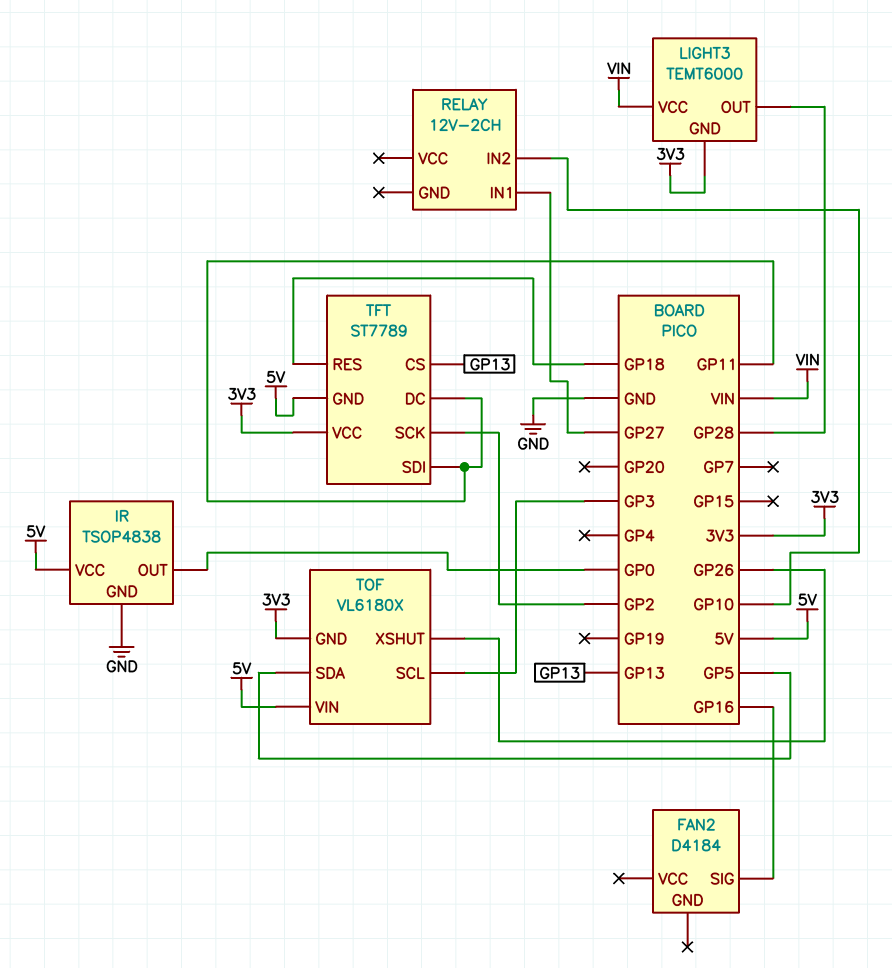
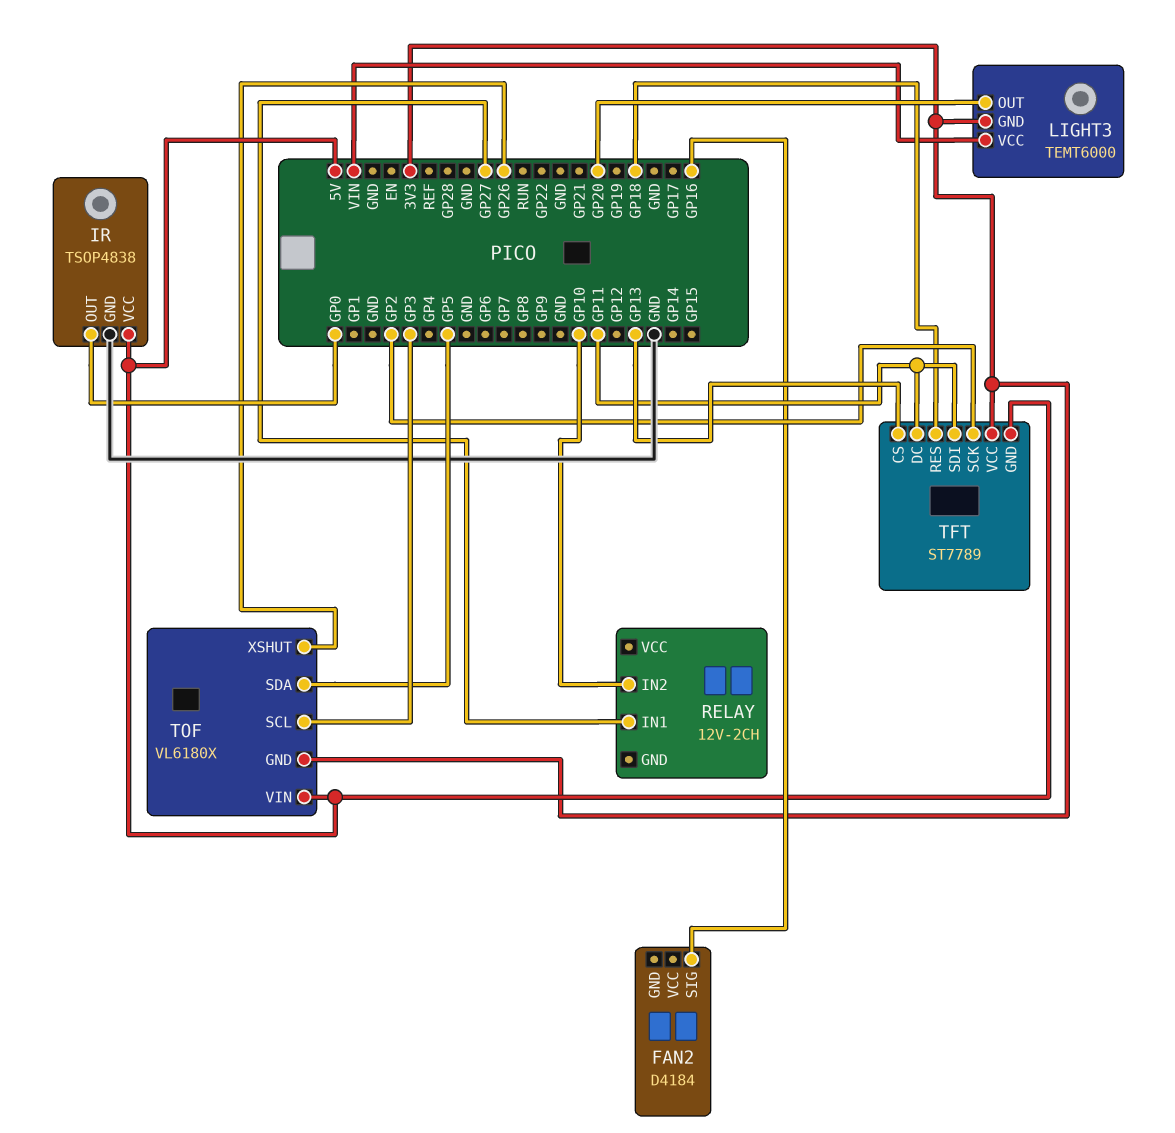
LIGHT3 pin OUT: GP28 -> GP20

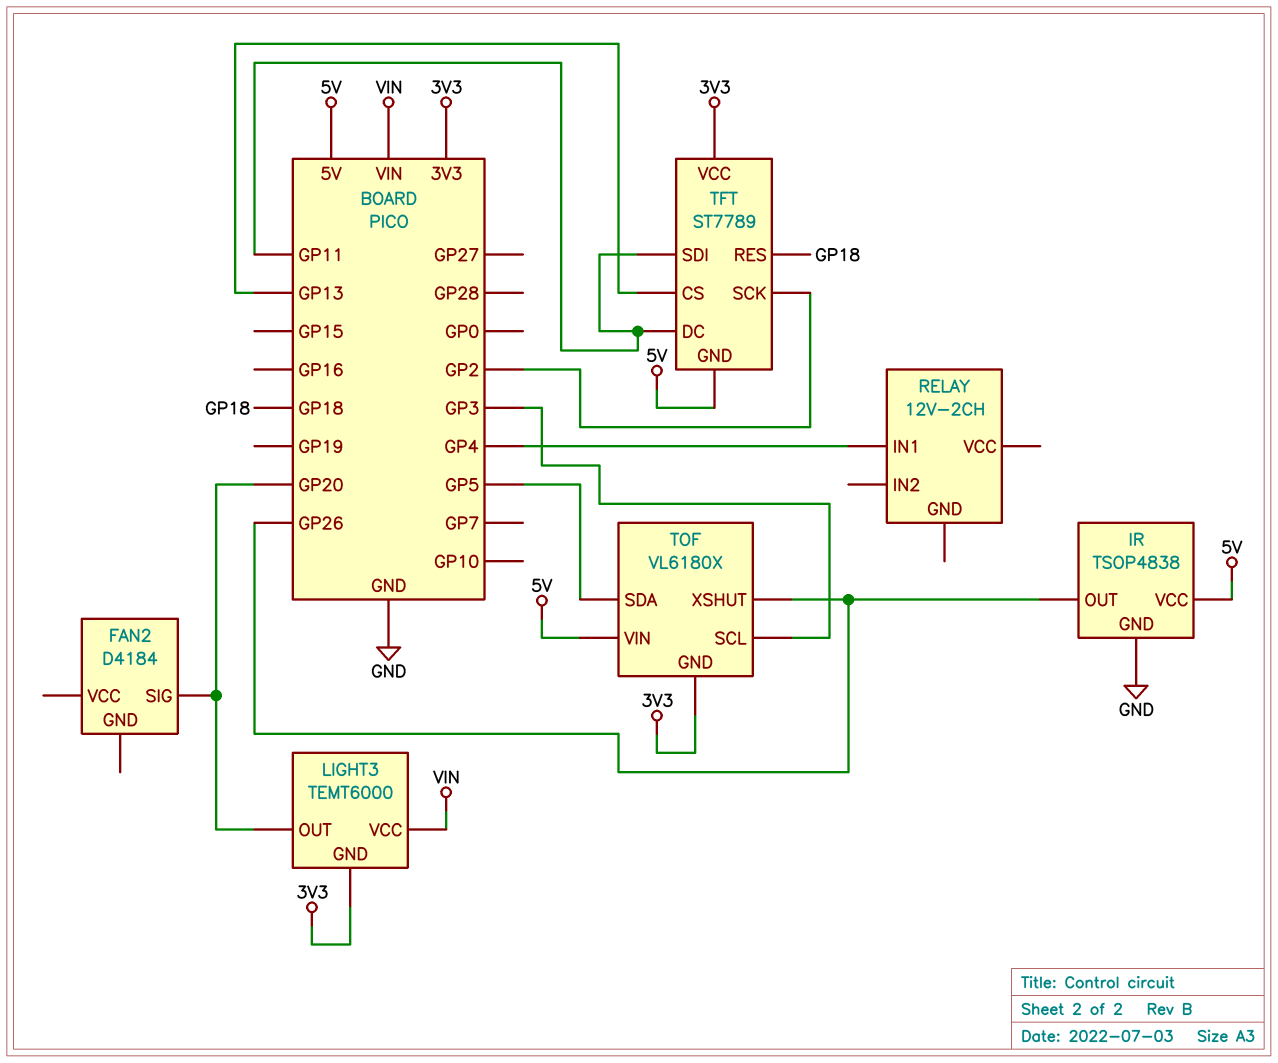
FAN2 pin SIG: GP16 -> GP20
IR pin OUT: GP0 -> GP26
RELAY pin IN1: GP27 -> GP4
RELAY pin IN2: GP10 -> none

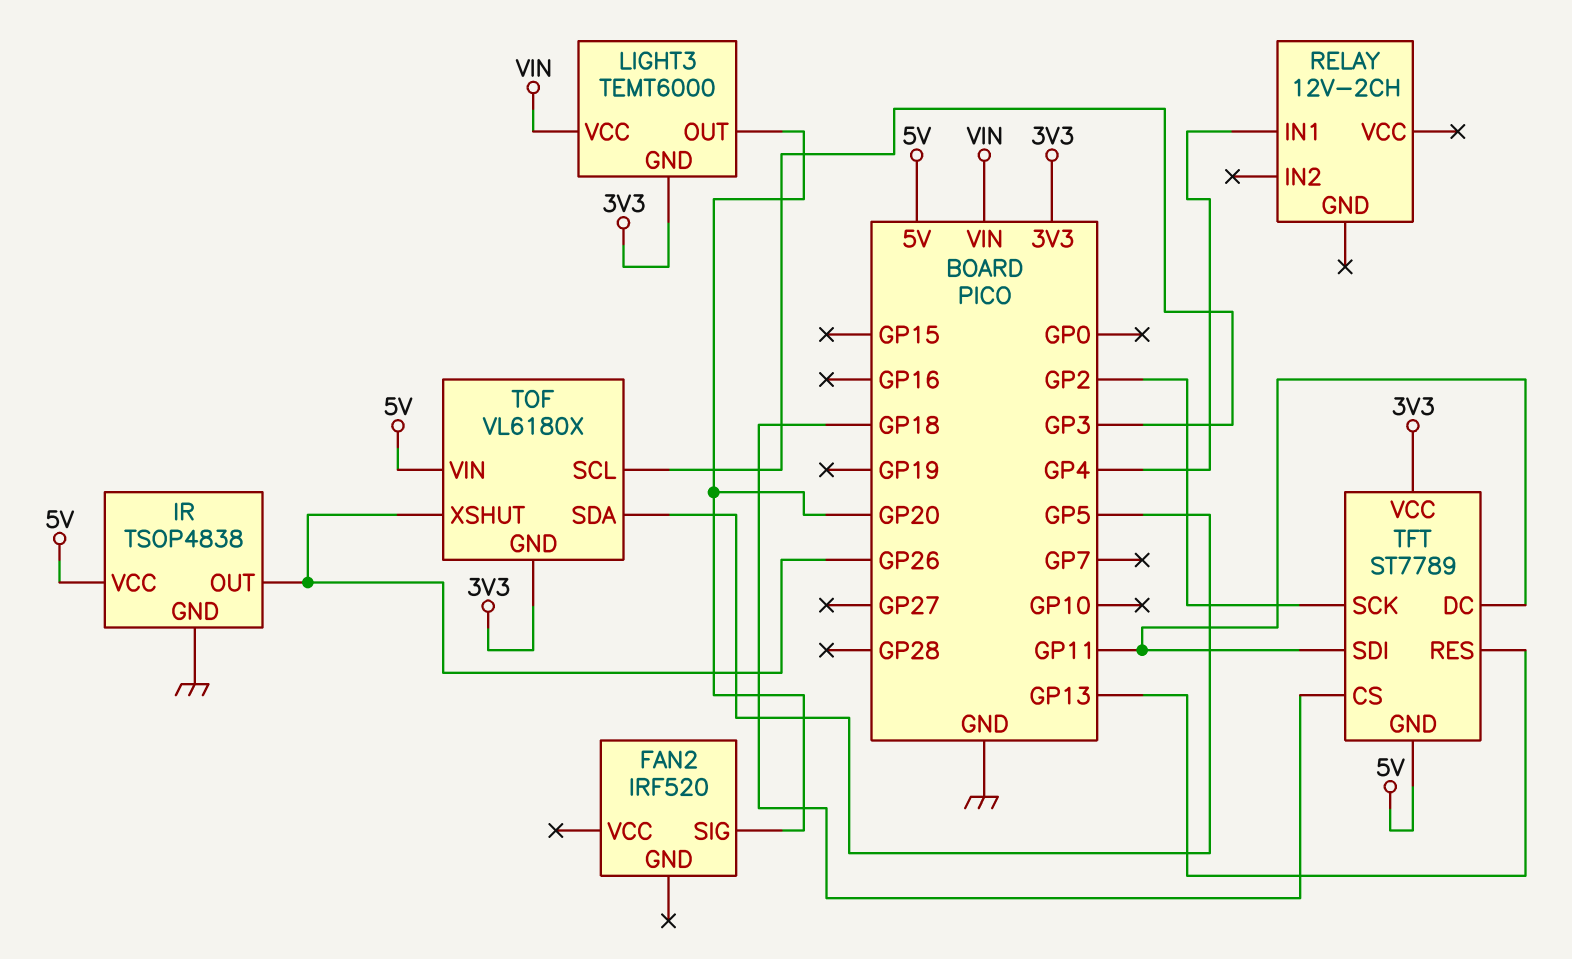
FAN2: D4184 -> IRF520
TFT pin CS: GP13 -> GP18
TFT pin RES: GP18 -> GP13

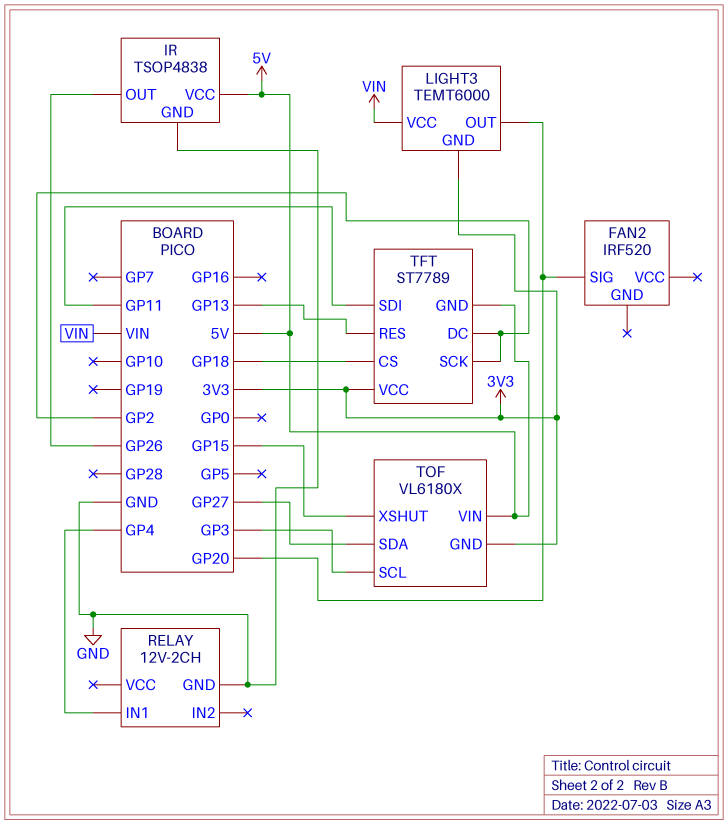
RELAY pin GND: none -> GND
TFT pin DC: GP11 -> GP2
TOF pin SDA: GP5 -> GP27
TOF pin XSHUT: GP26 -> GP15

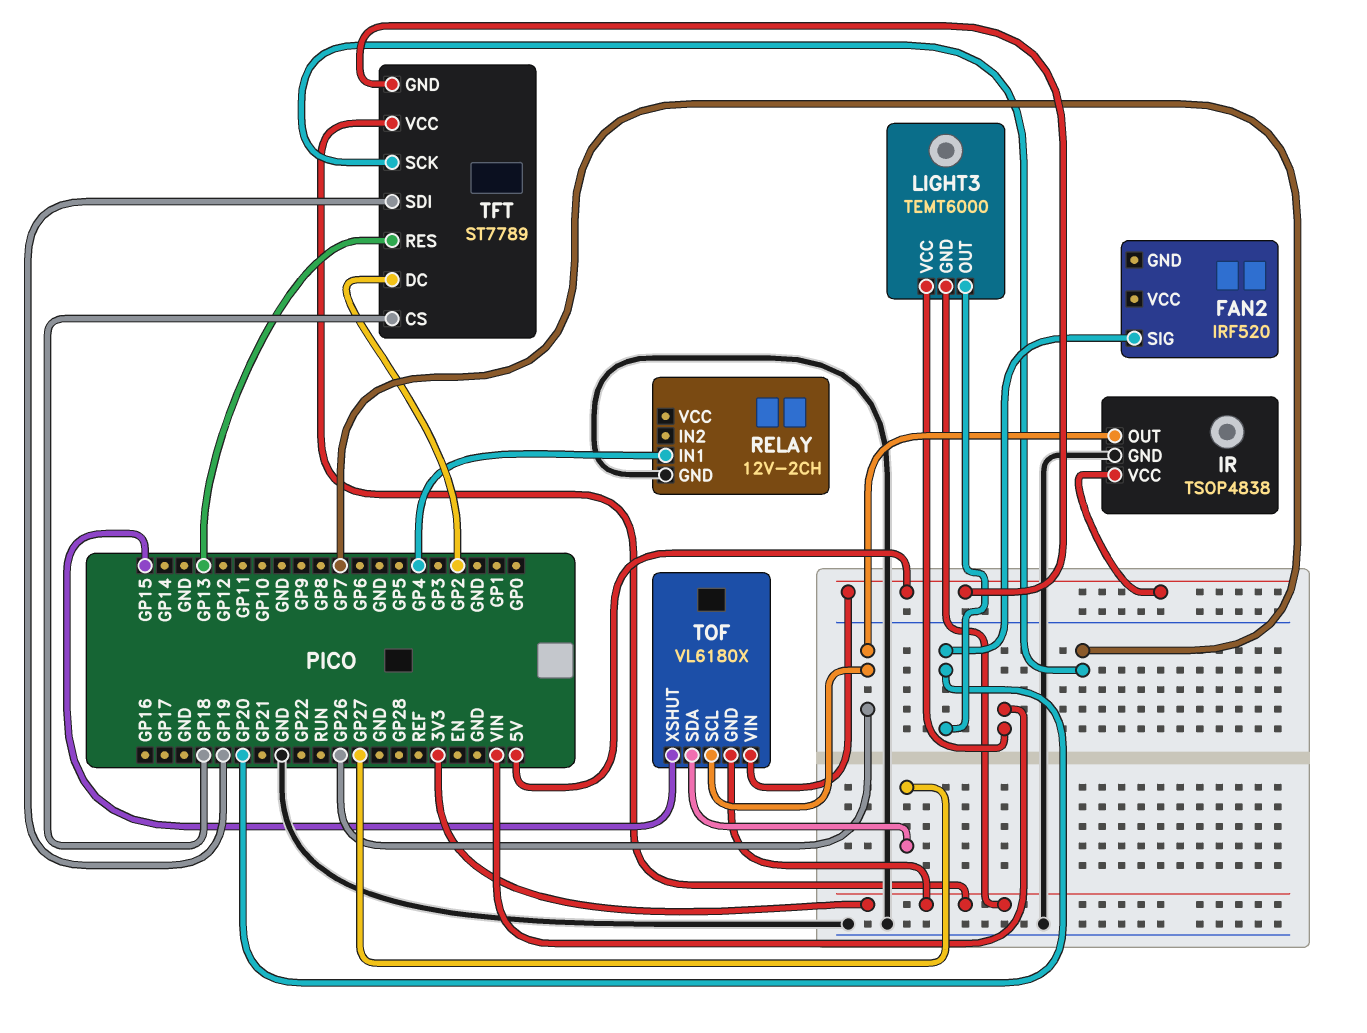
TFT pin SCK: GP2 -> GP7
TFT pin SDI: GP11 -> GP19
TOF pin SCL: GP3 -> GP26

